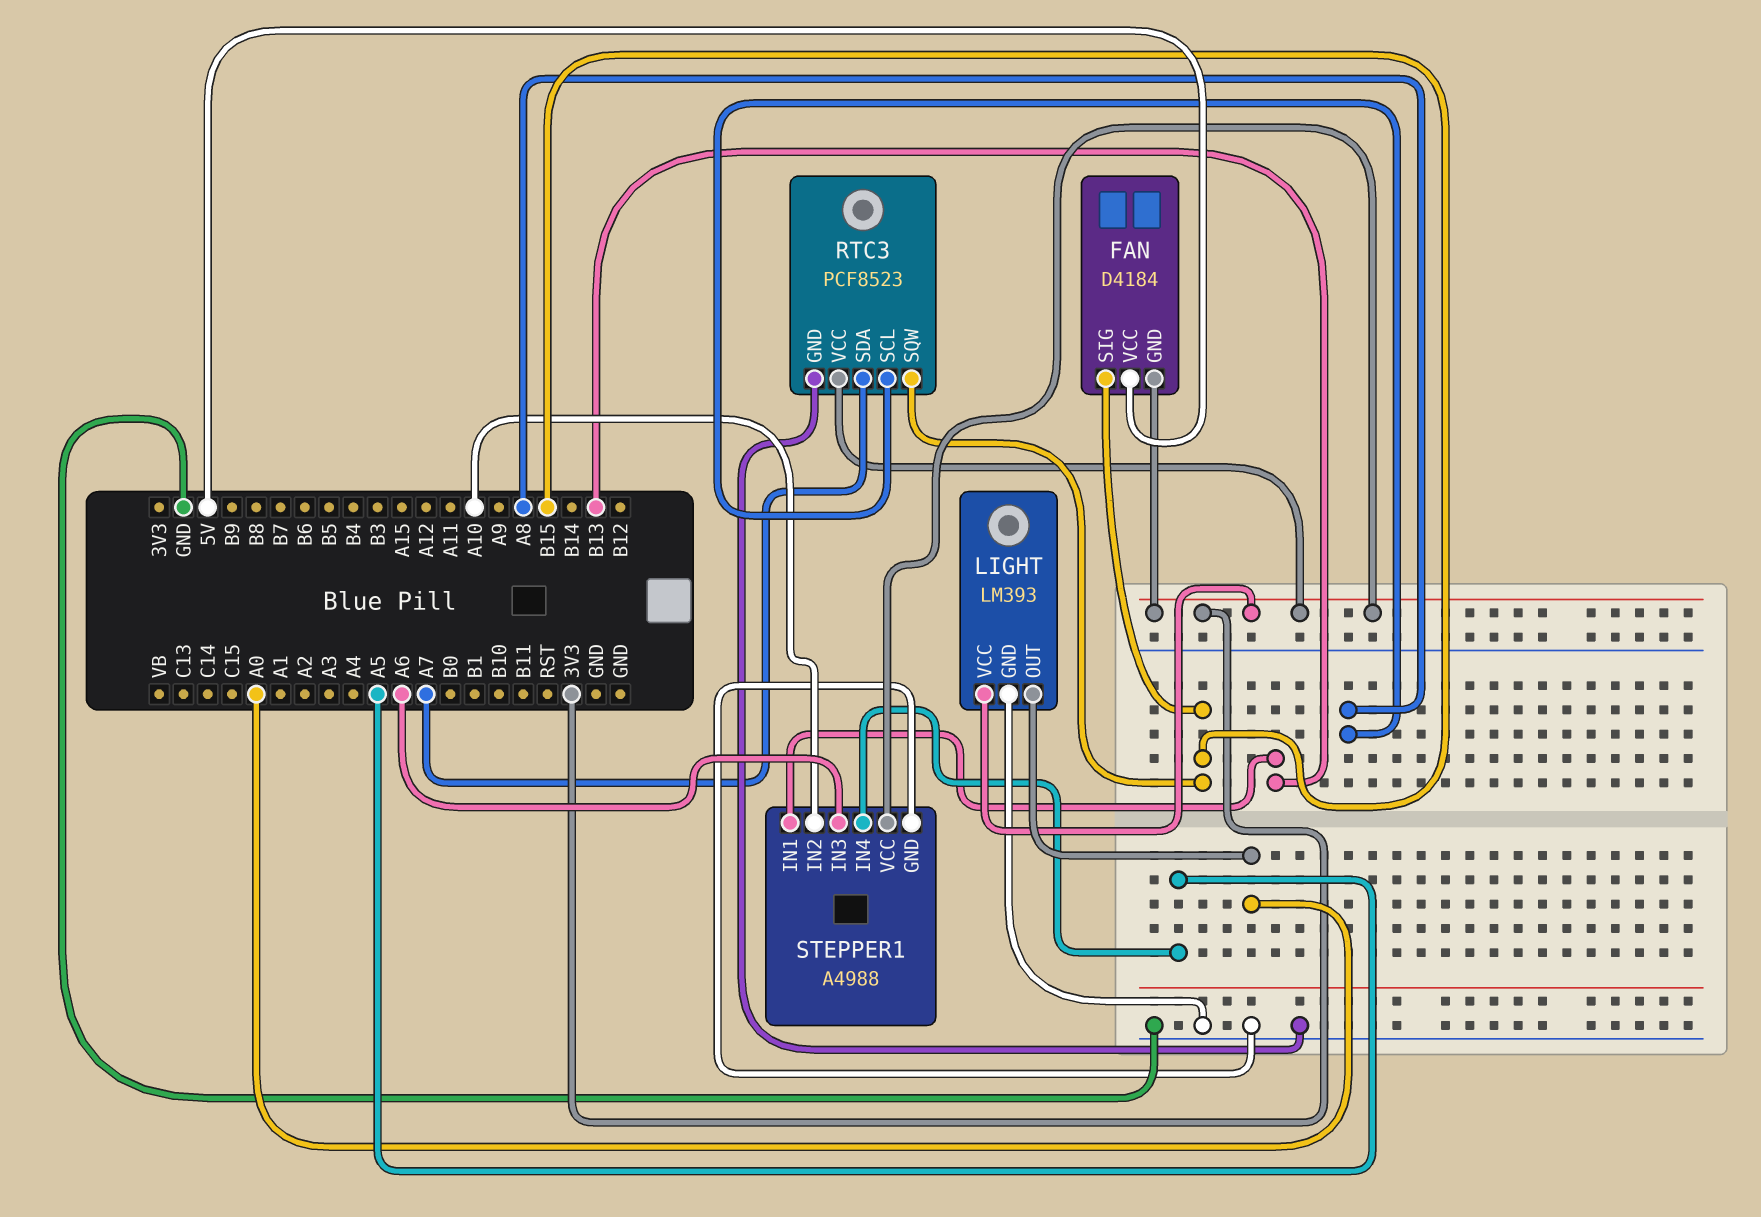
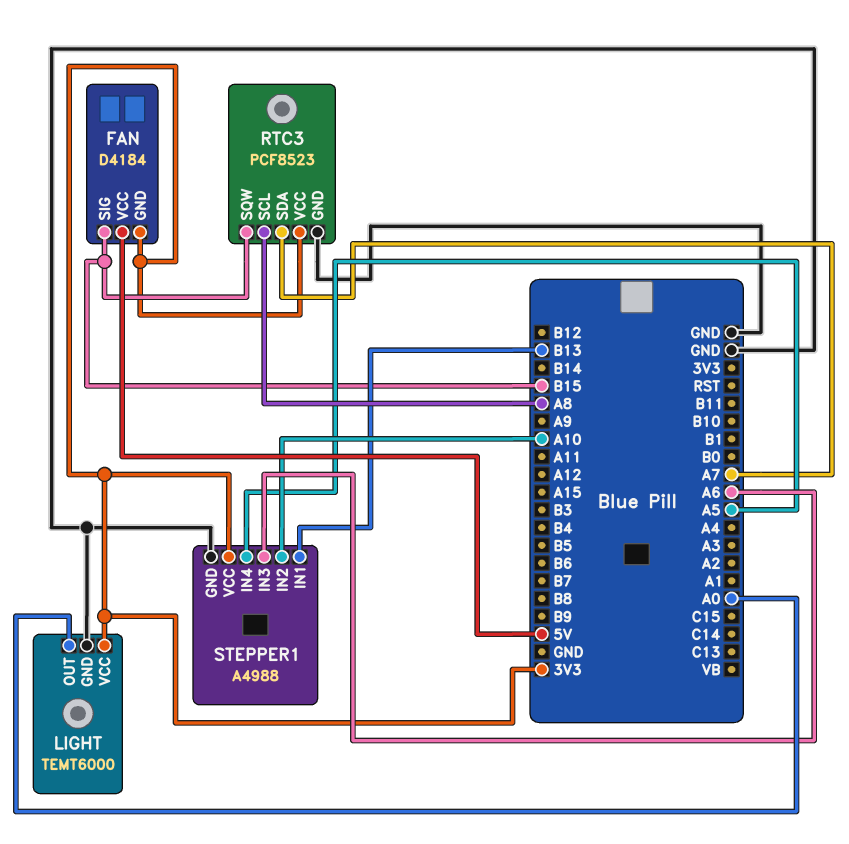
LIGHT: LM393 -> TEMT6000

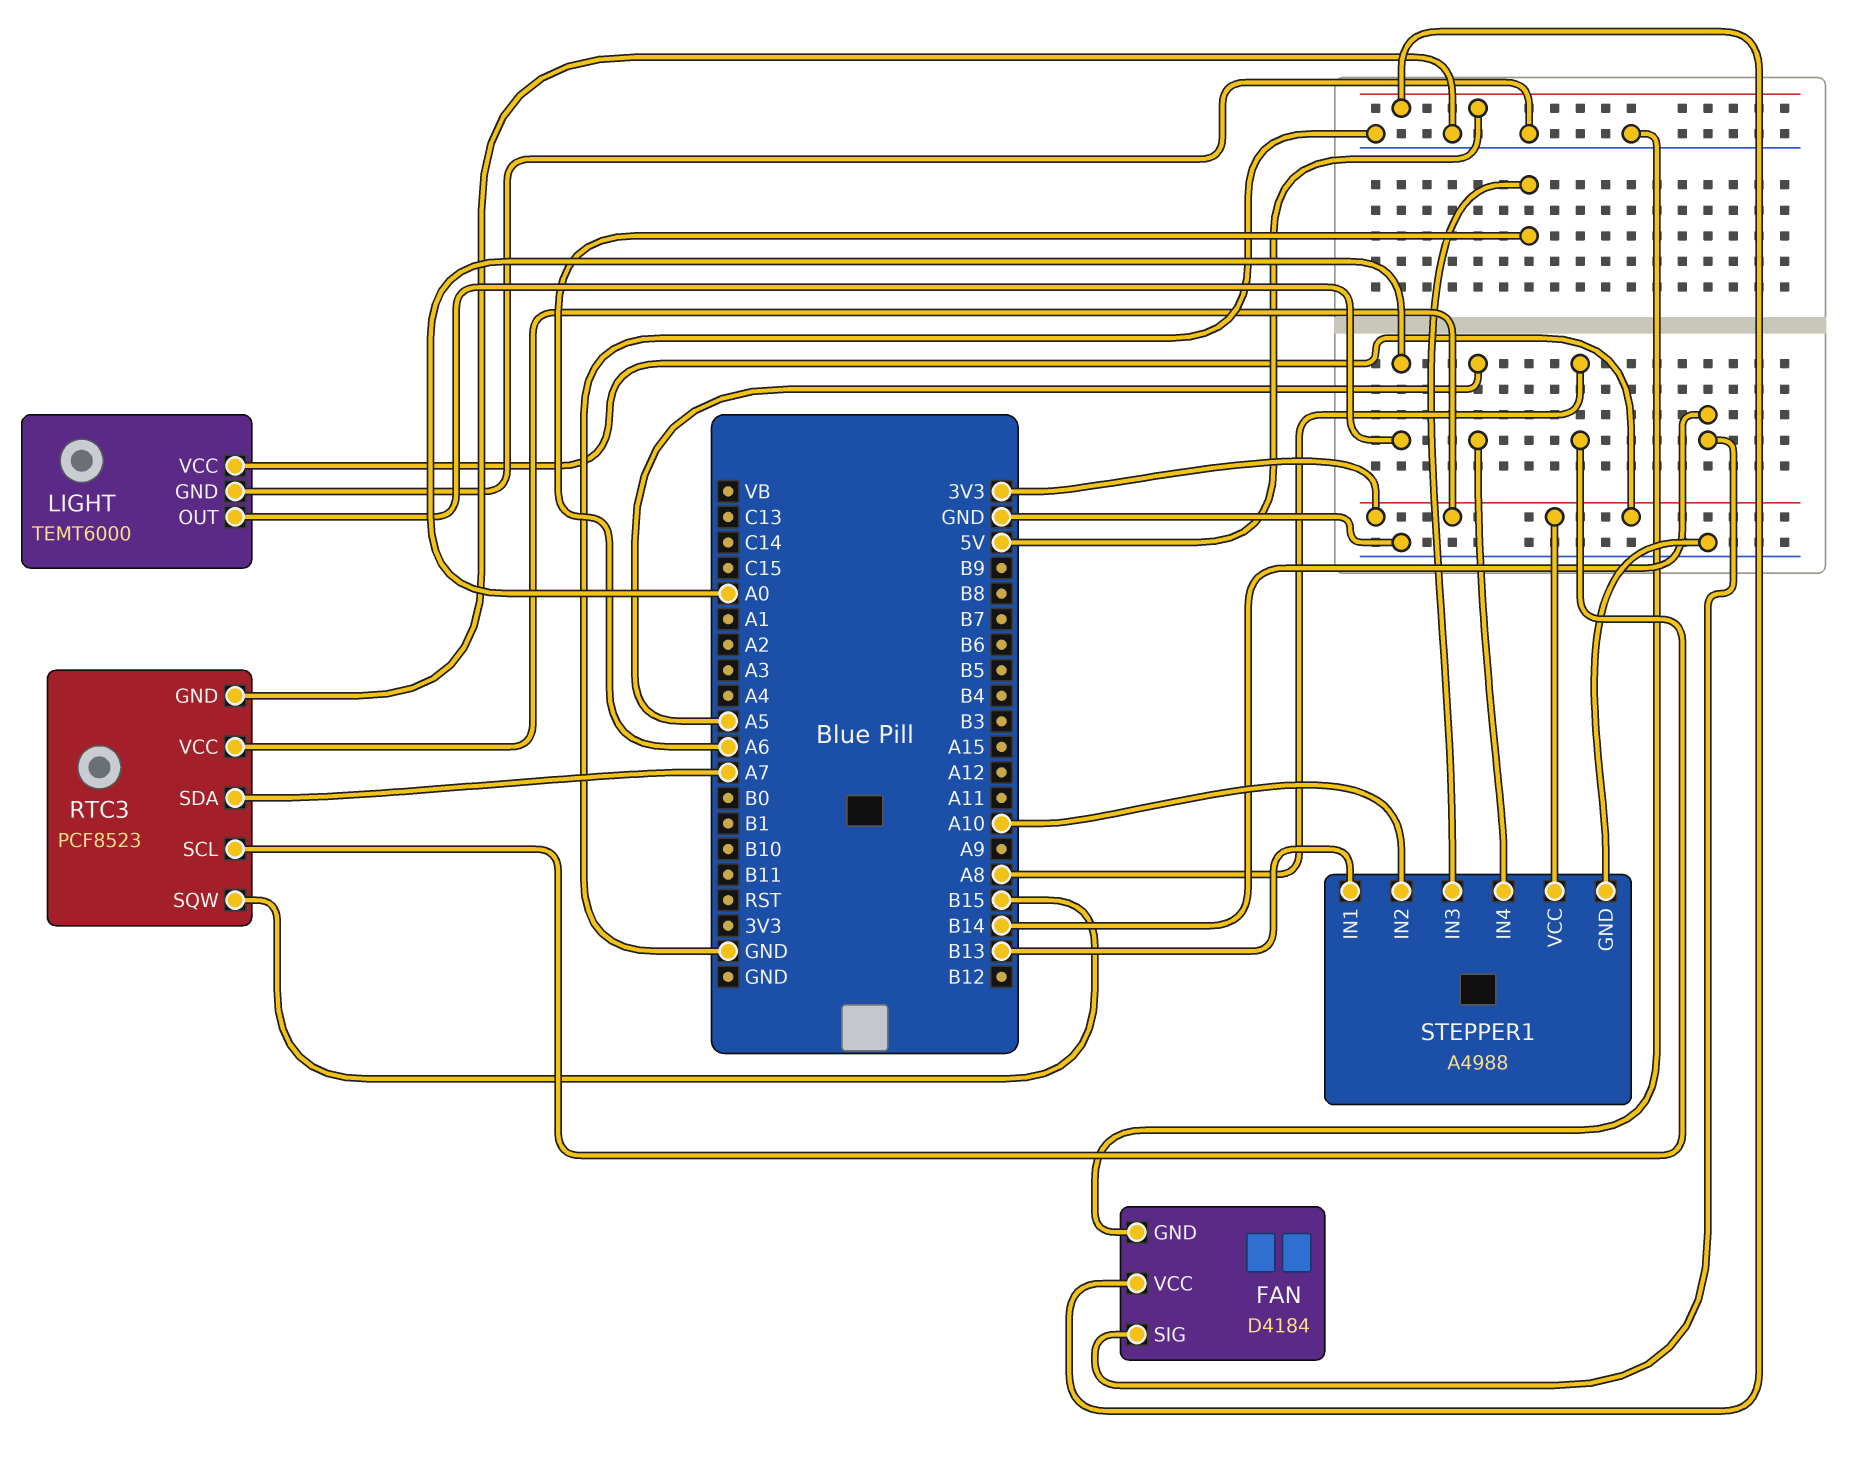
FAN pin GND: 3V3 -> GND
FAN pin SIG: B15 -> B14

